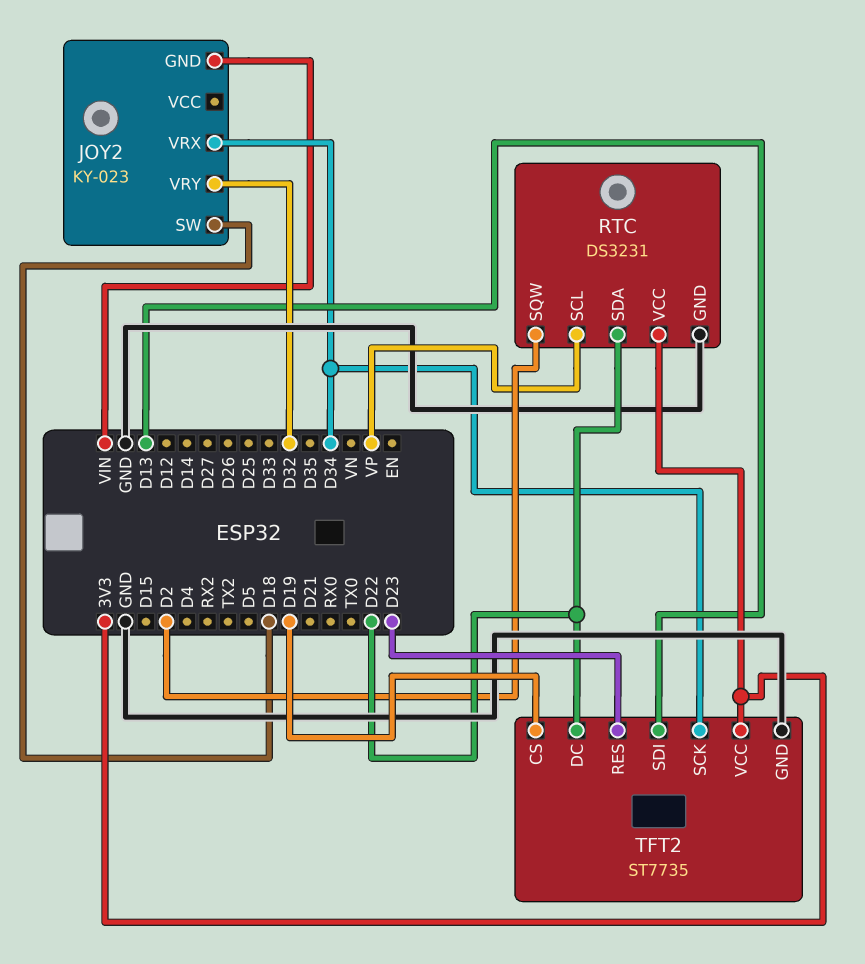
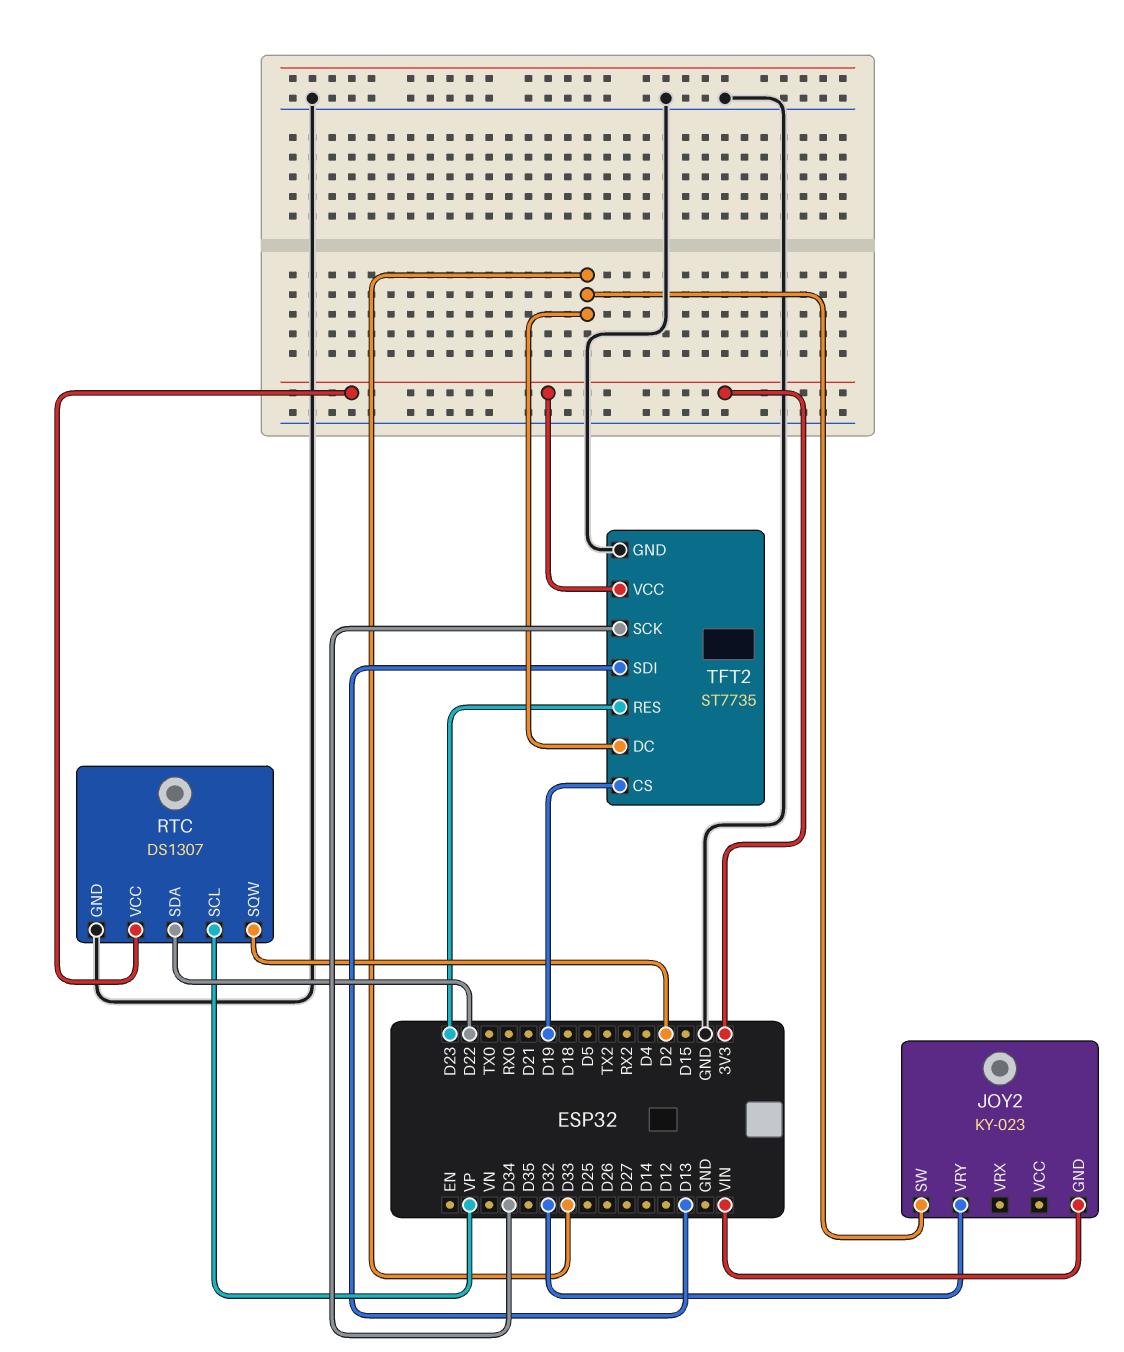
JOY2 pin SW: D18 -> D33
JOY2 pin VRX: D34 -> none
RTC: DS3231 -> DS1307
TFT2 pin DC: D22 -> D33

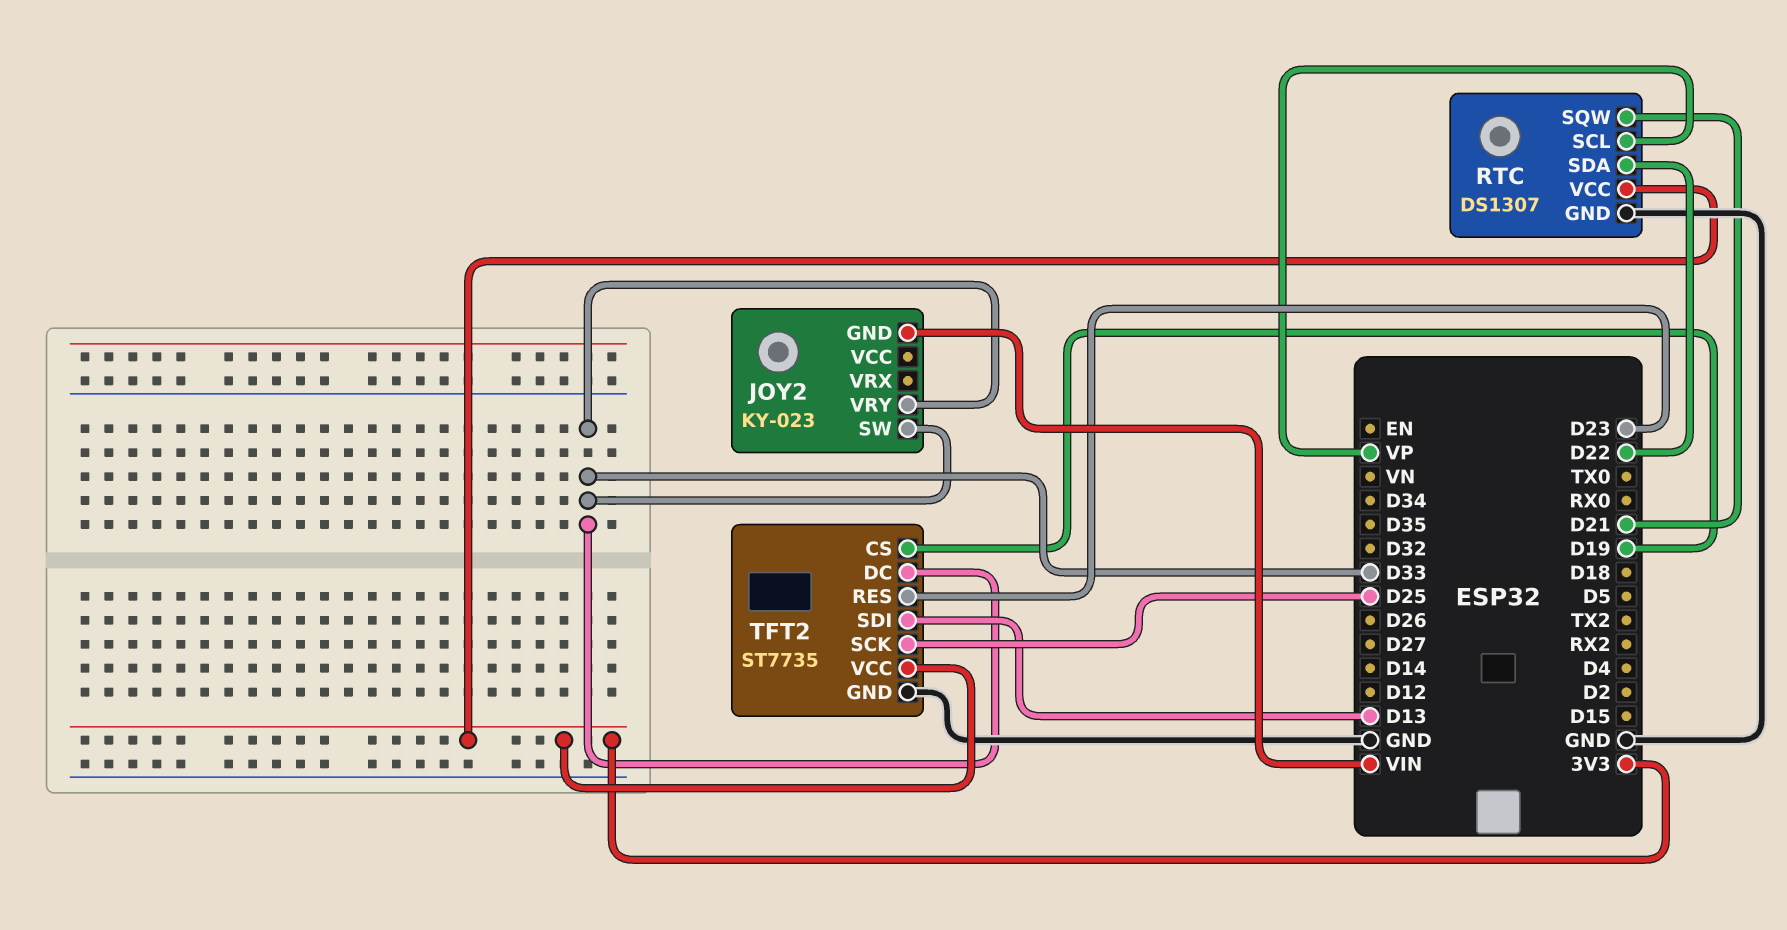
JOY2 pin VRY: D32 -> D33
RTC pin SQW: D2 -> D21
TFT2 pin SCK: D34 -> D25

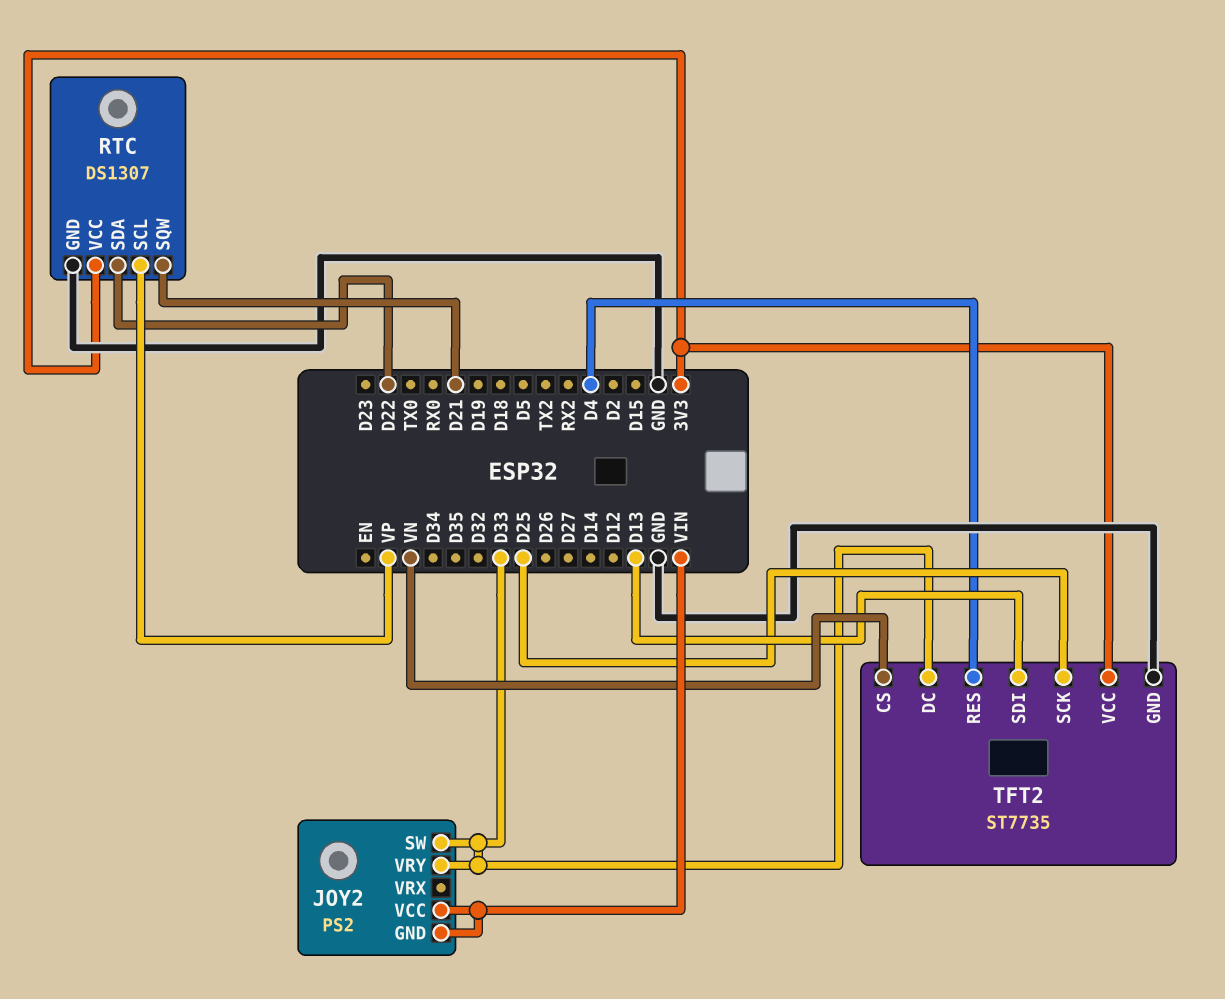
JOY2: KY-023 -> PS2
JOY2 pin VCC: none -> VIN
TFT2 pin CS: D19 -> VN
TFT2 pin RES: D23 -> D4

